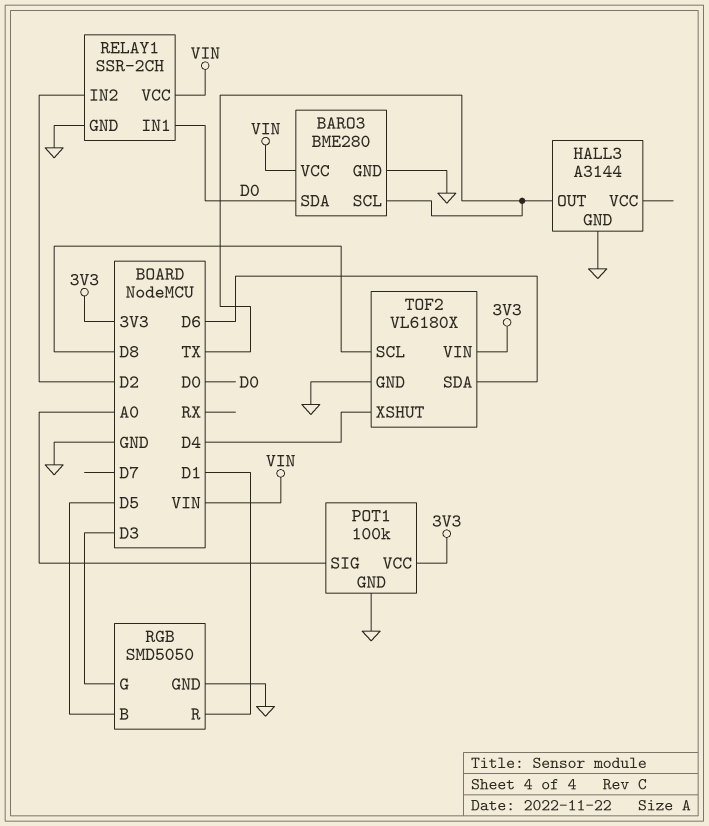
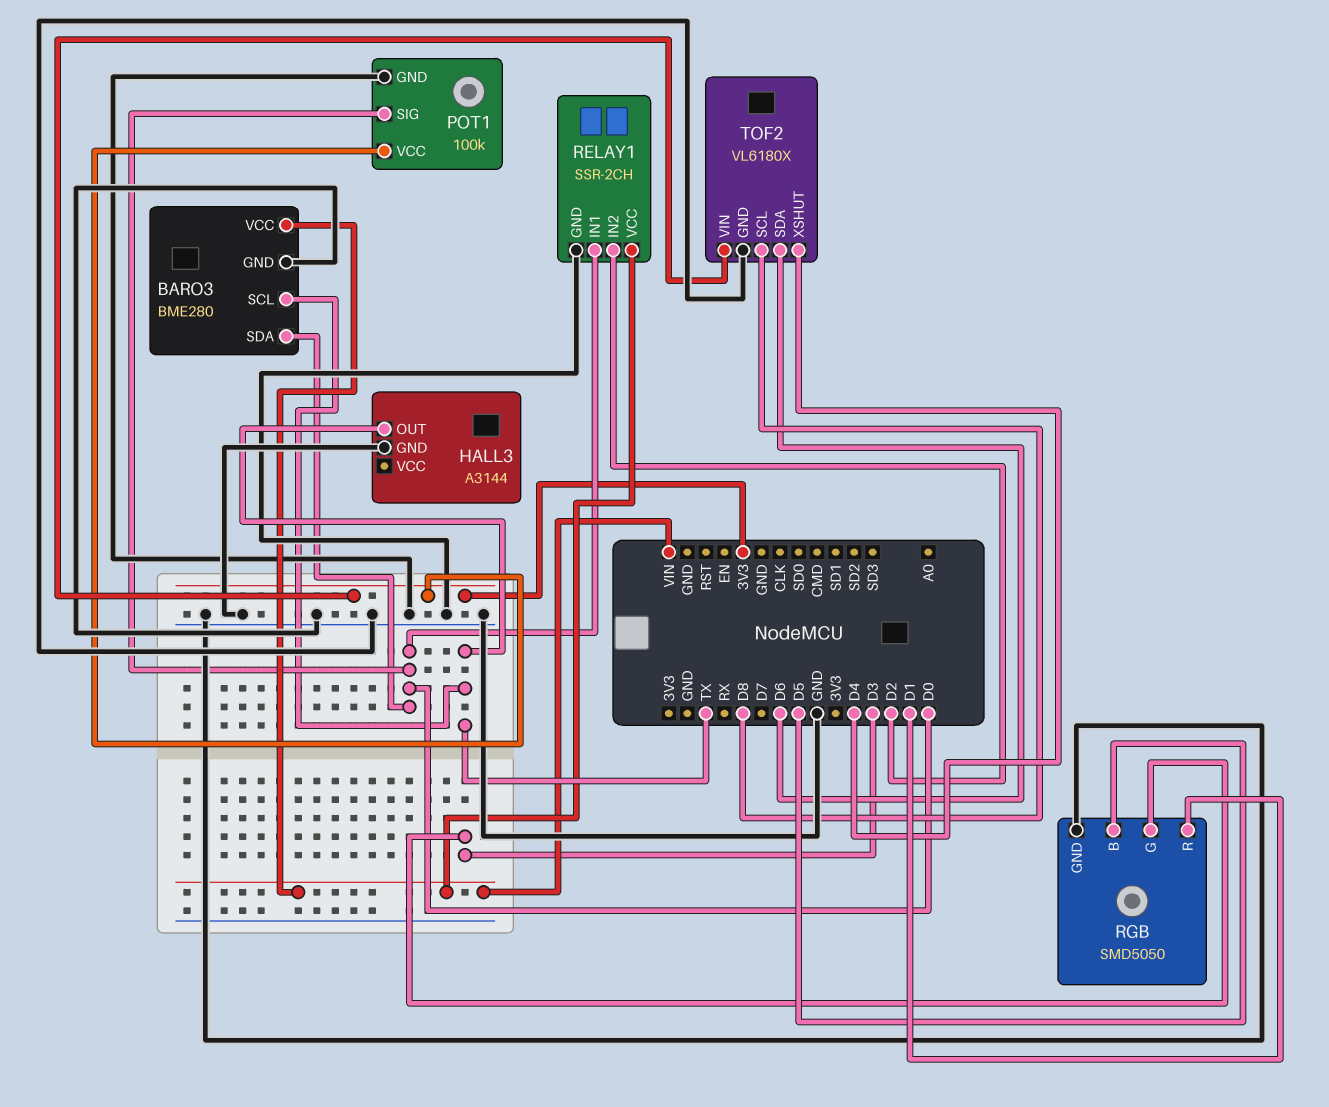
POT1 pin SIG: A0 -> D0

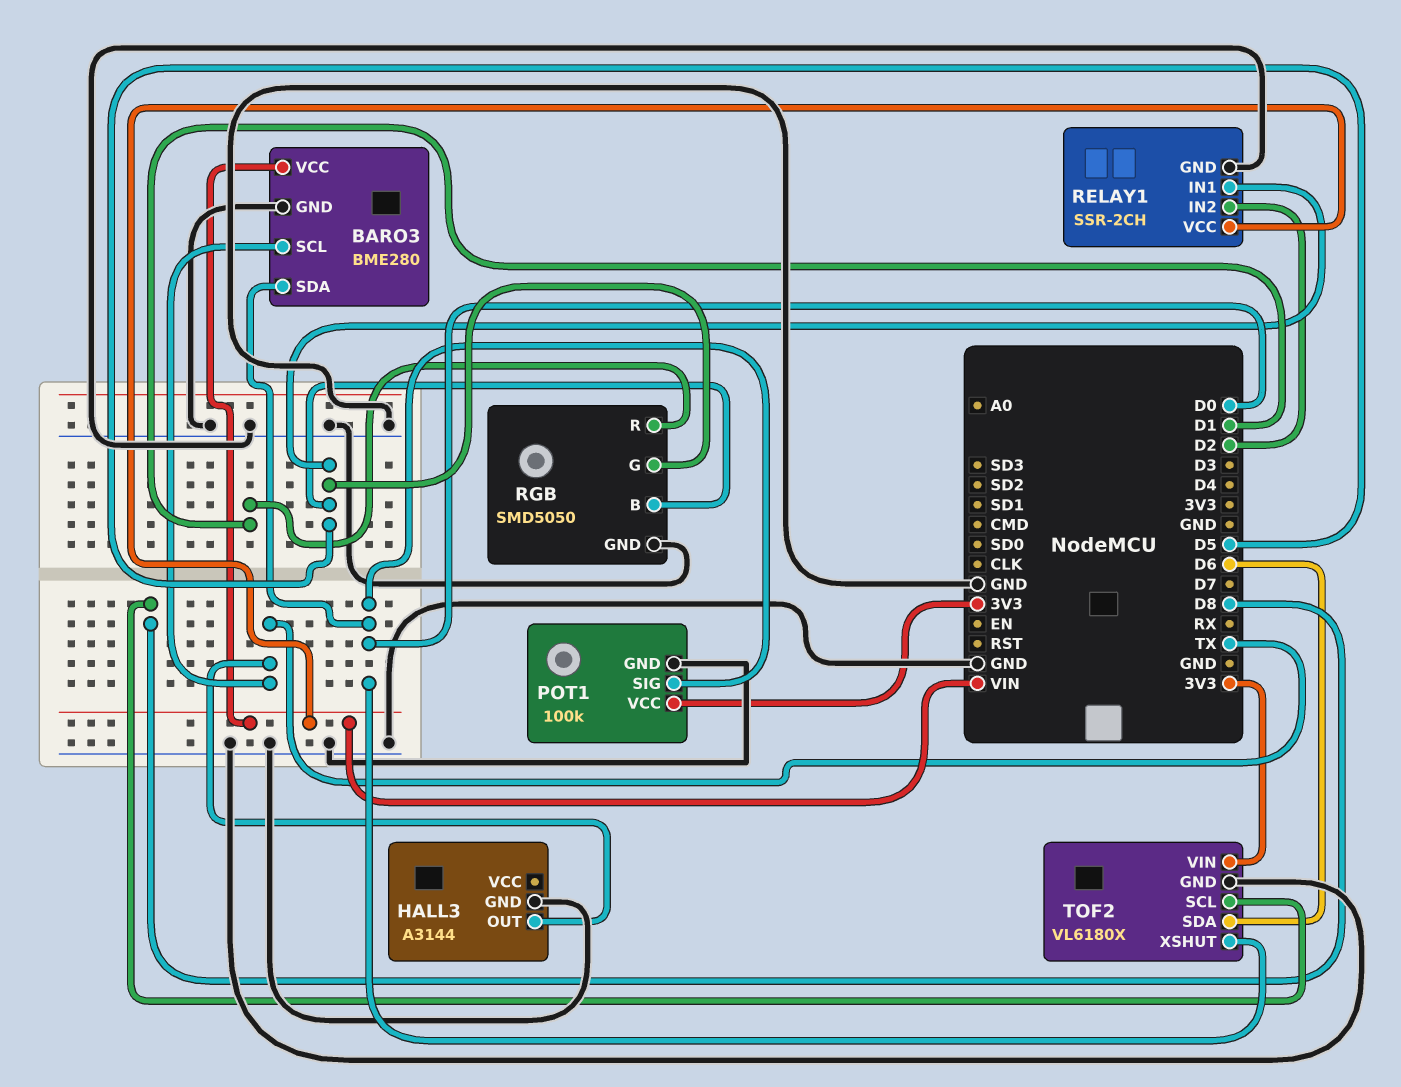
RELAY1 pin IN1: D0 -> D5
RGB pin G: D3 -> D5
TOF2 pin XSHUT: D4 -> D0

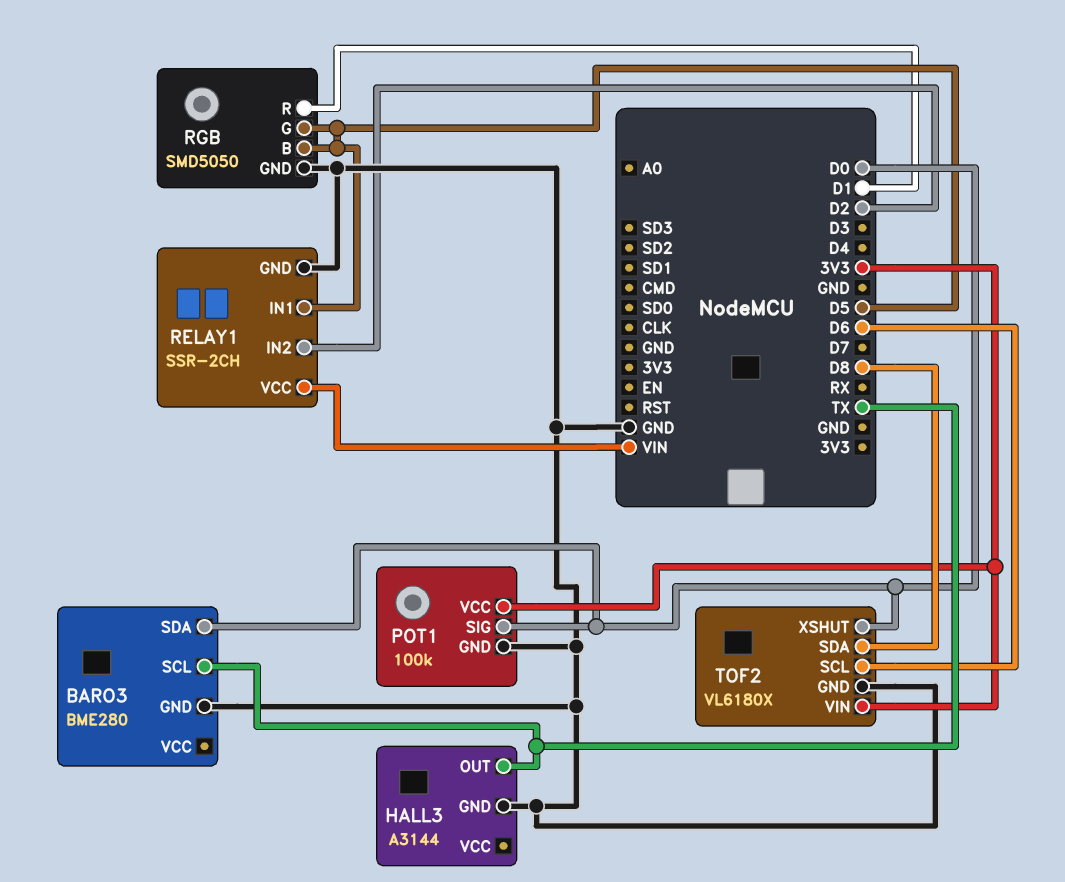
BARO3 pin VCC: VIN -> none
TOF2 pin SCL: D8 -> D6
TOF2 pin SDA: D6 -> D8

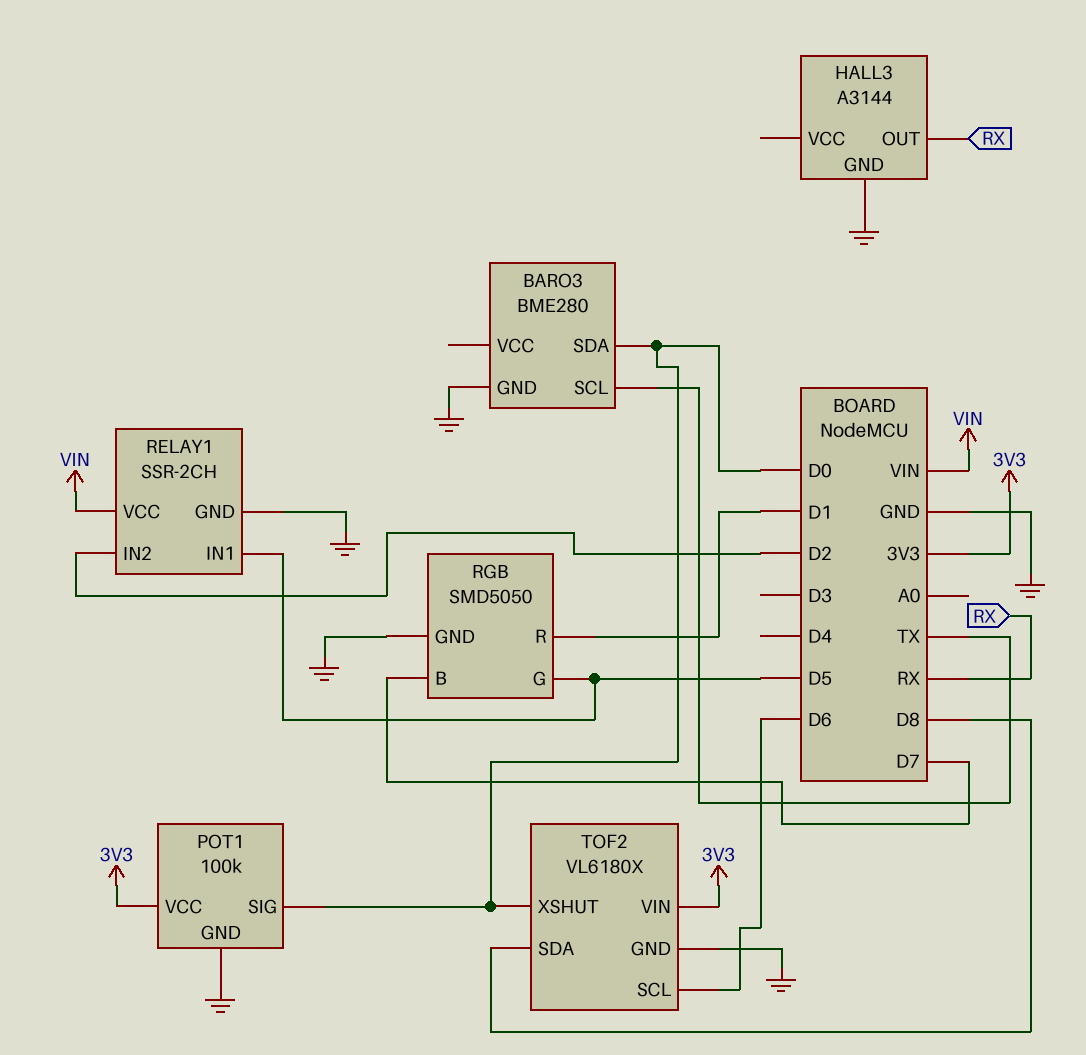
HALL3 pin OUT: TX -> RX
RGB pin B: D5 -> D7

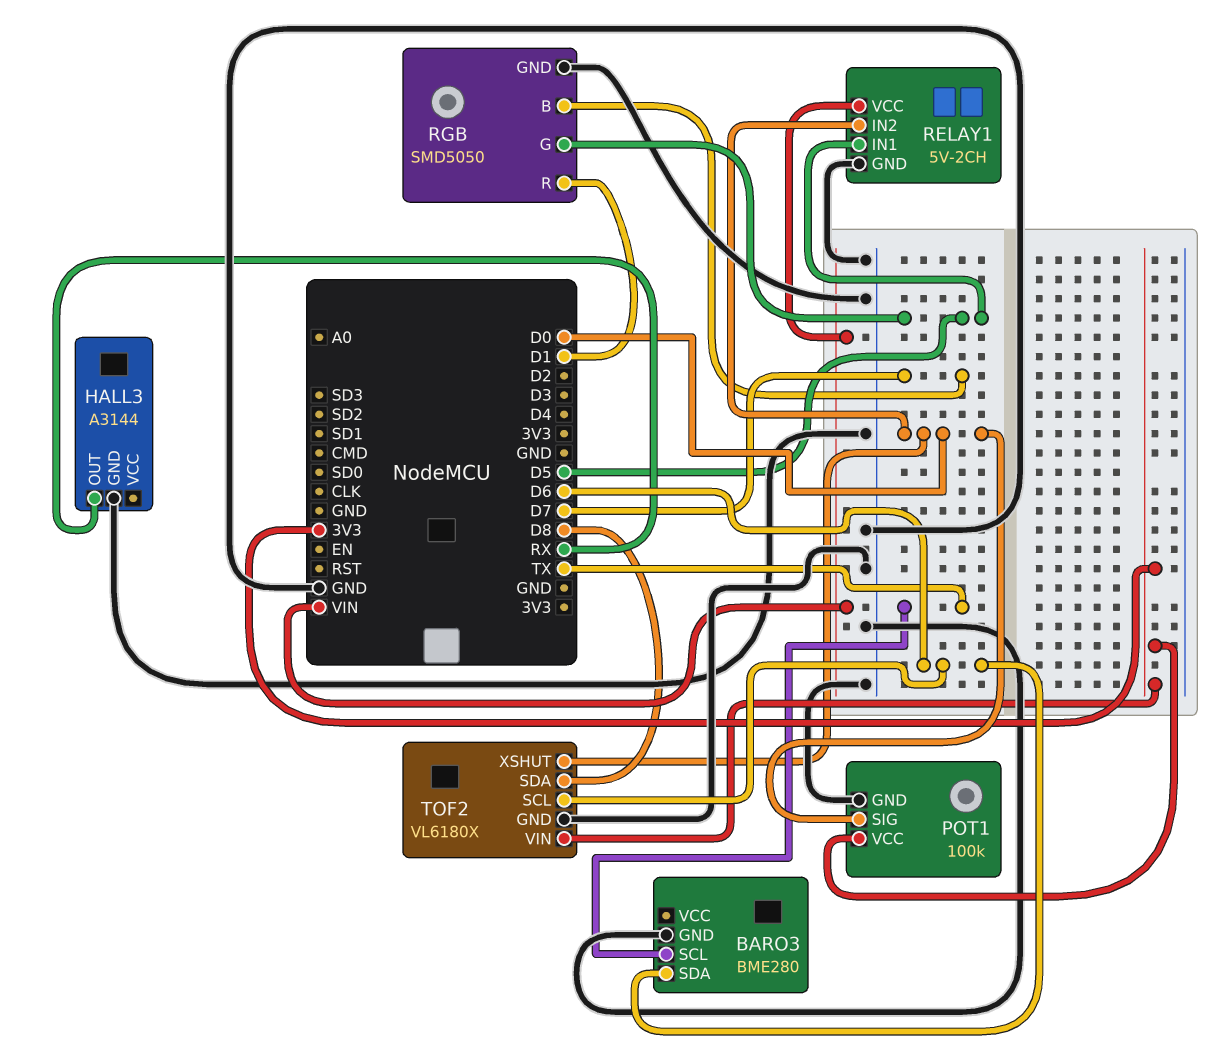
BARO3 pin SDA: D0 -> D6
RELAY1: SSR-2CH -> 5V-2CH
RELAY1 pin IN2: D2 -> D0

